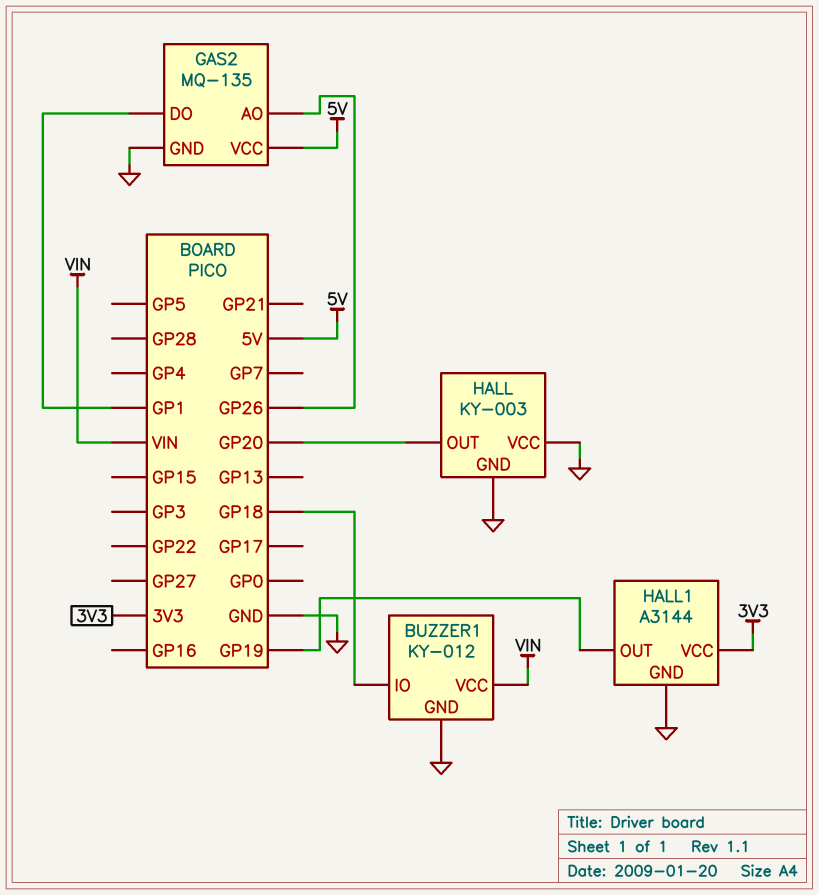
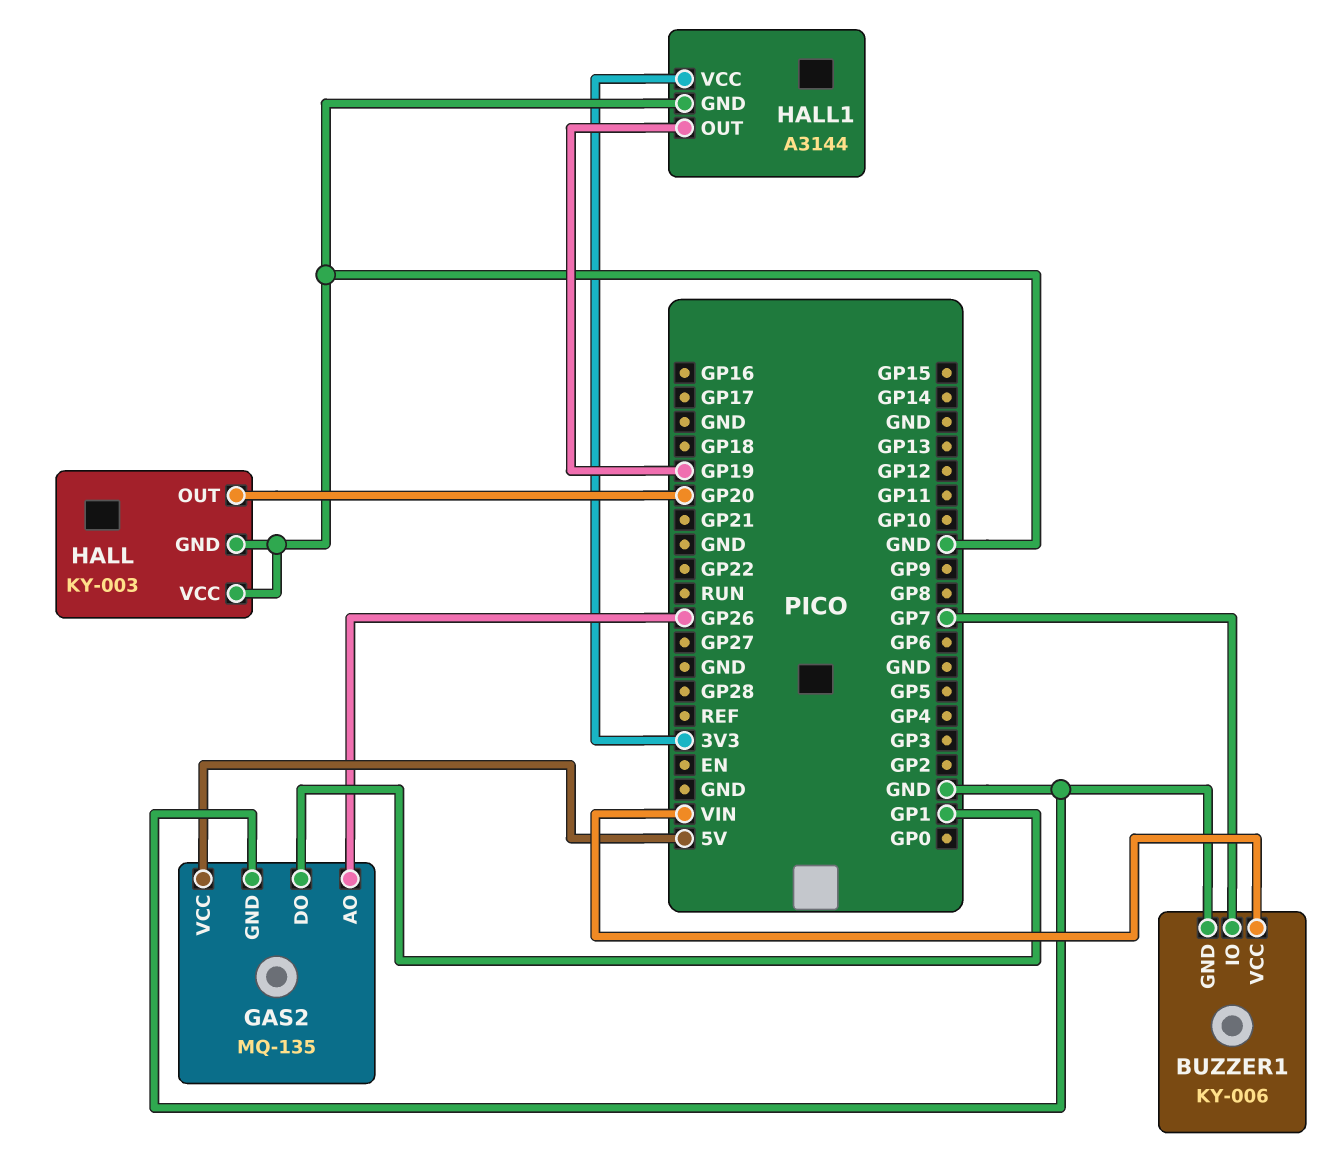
BUZZER1: KY-012 -> KY-006
BUZZER1 pin IO: GP18 -> GP7

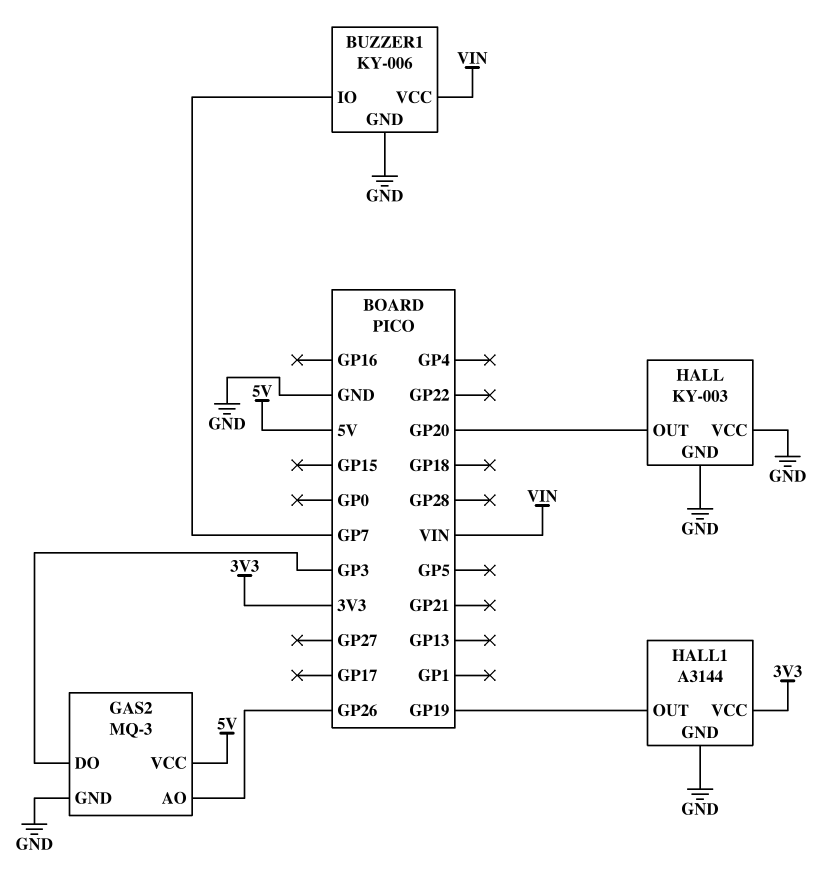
GAS2: MQ-135 -> MQ-3
GAS2 pin DO: GP1 -> GP3

